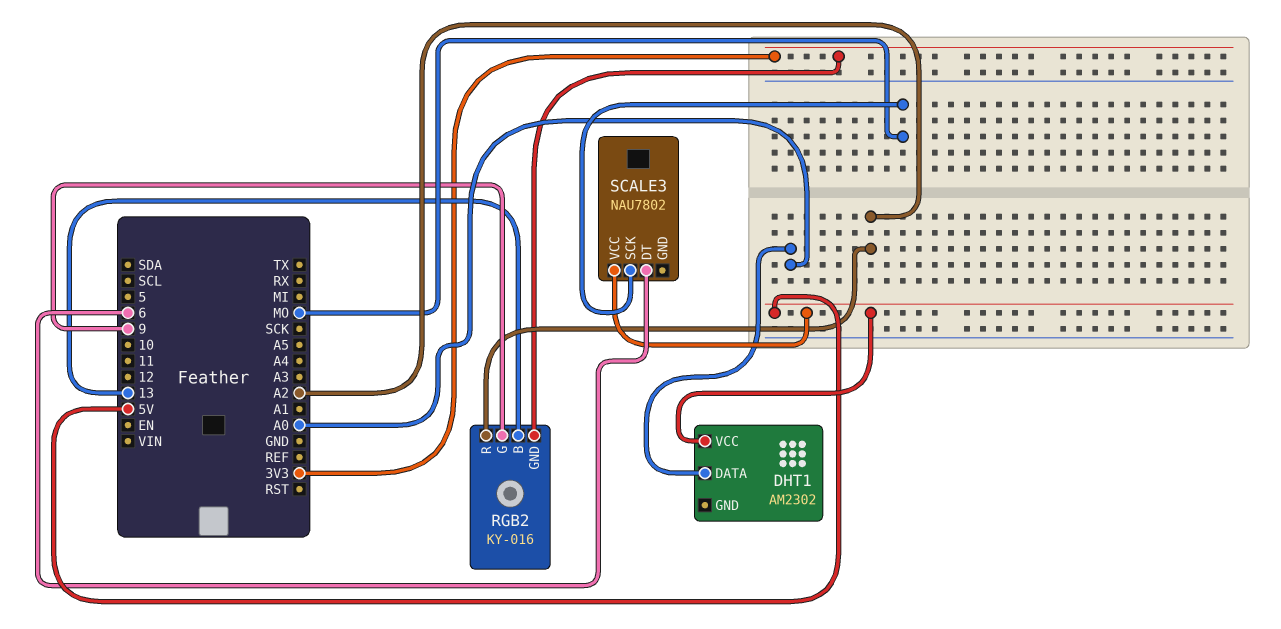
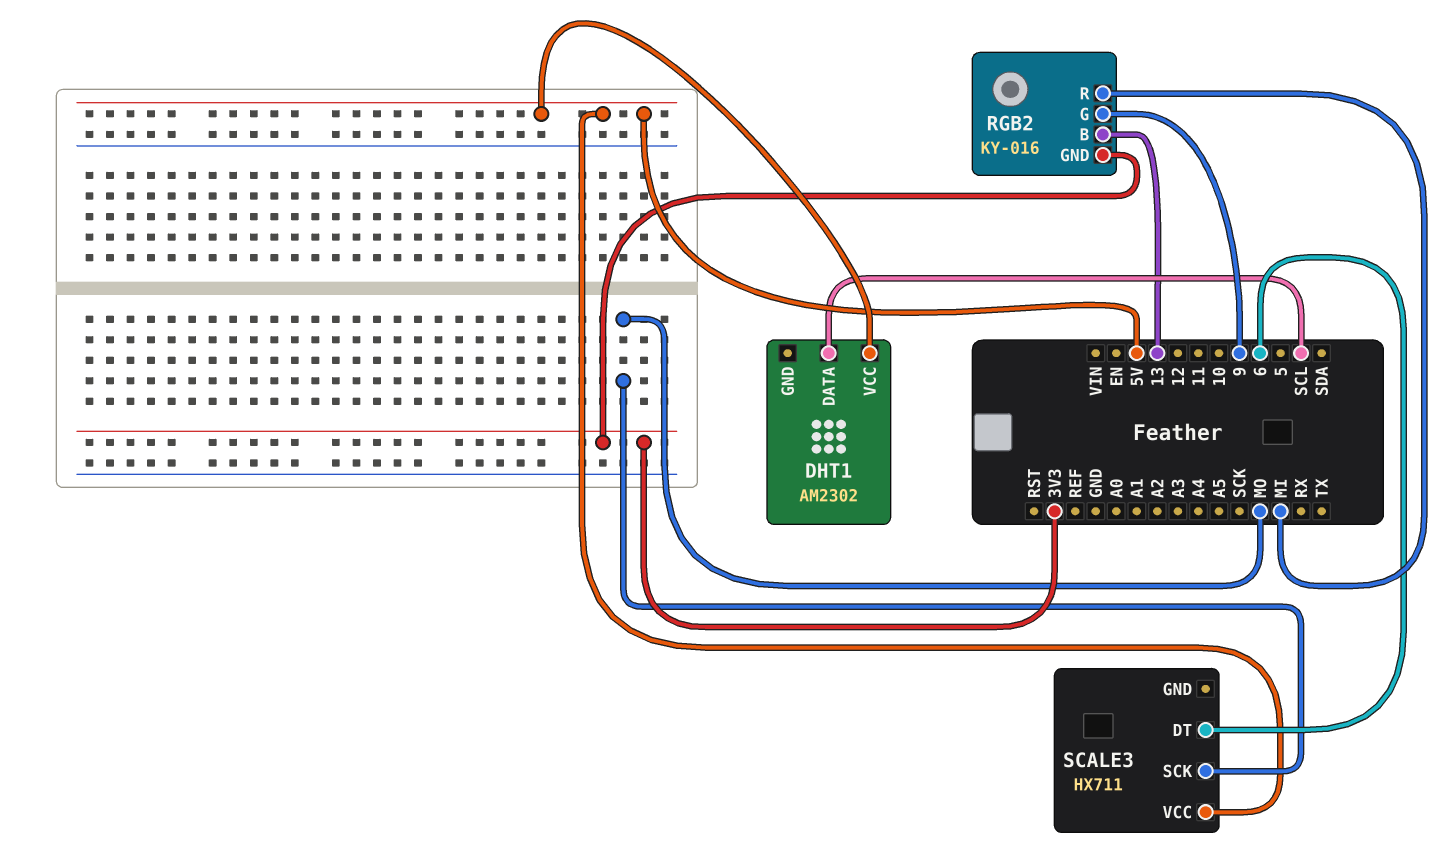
DHT1 pin DATA: A0 -> SCL
RGB2 pin R: A2 -> MI
SCALE3: NAU7802 -> HX711

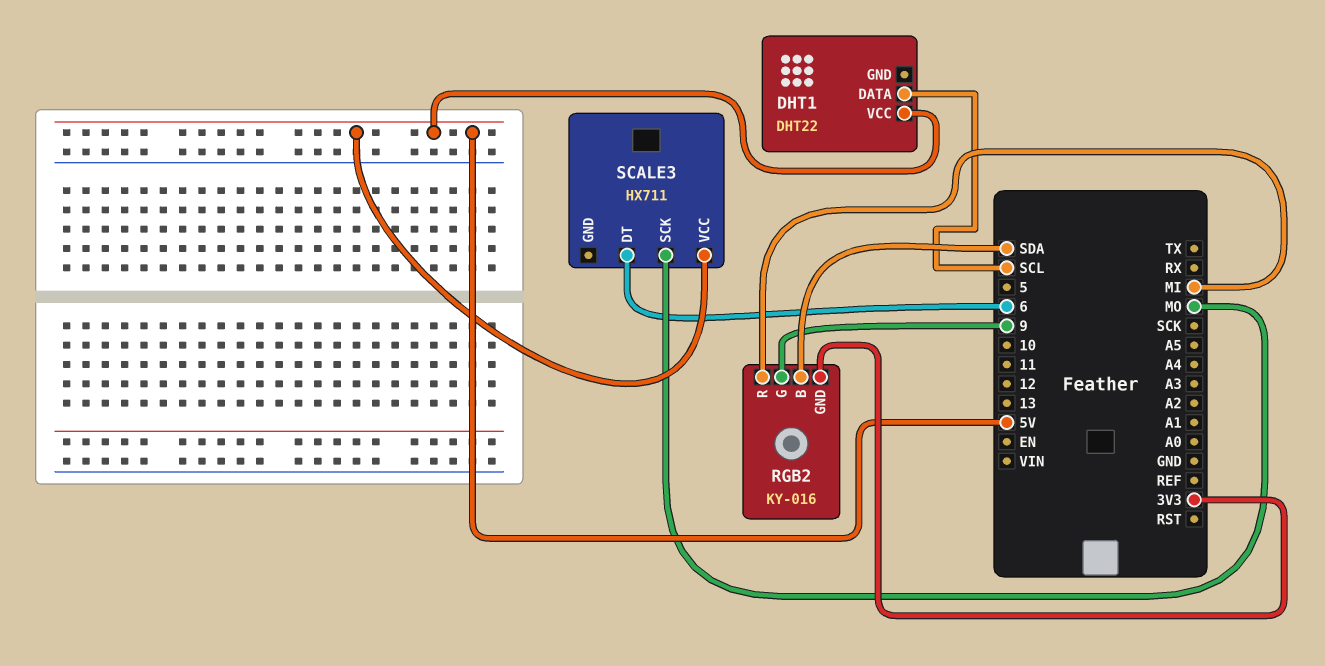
DHT1: AM2302 -> DHT22
RGB2 pin B: 13 -> SDA

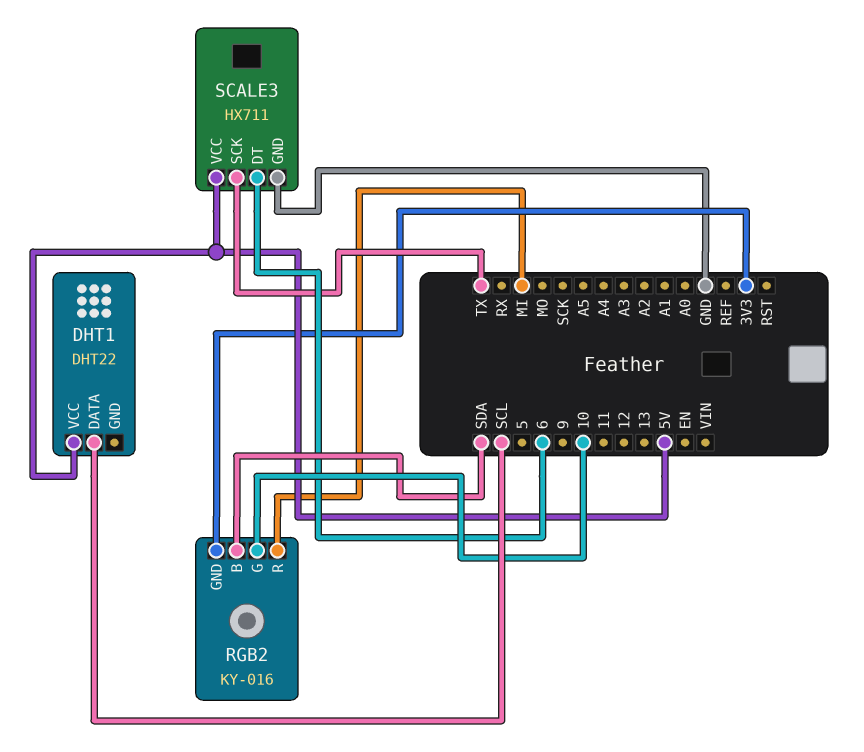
RGB2 pin G: 9 -> 10
SCALE3 pin GND: none -> GND
SCALE3 pin SCK: MO -> TX

